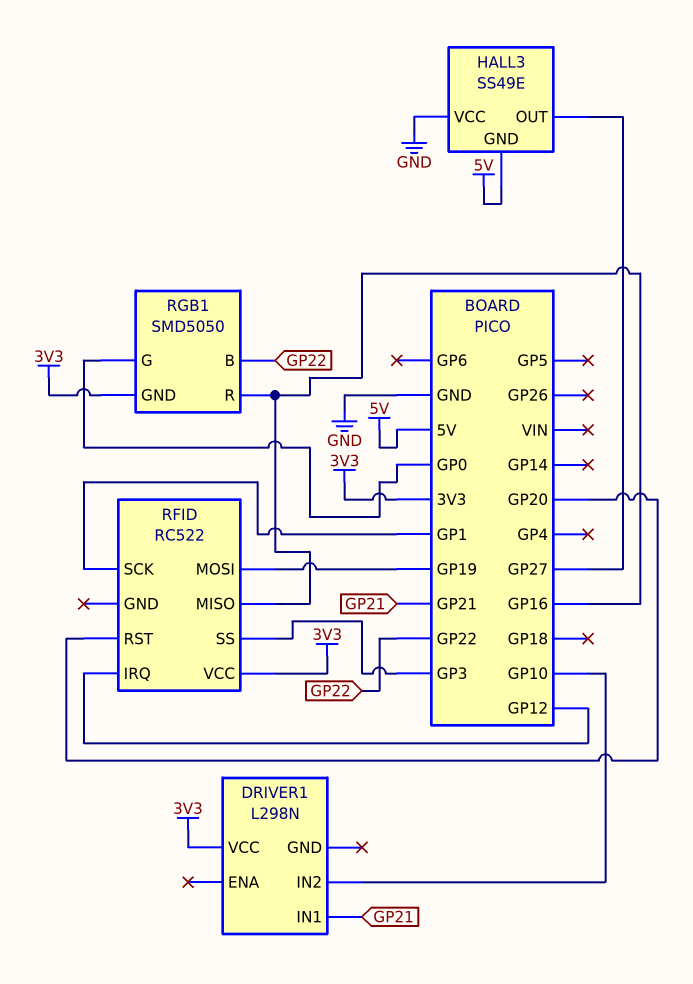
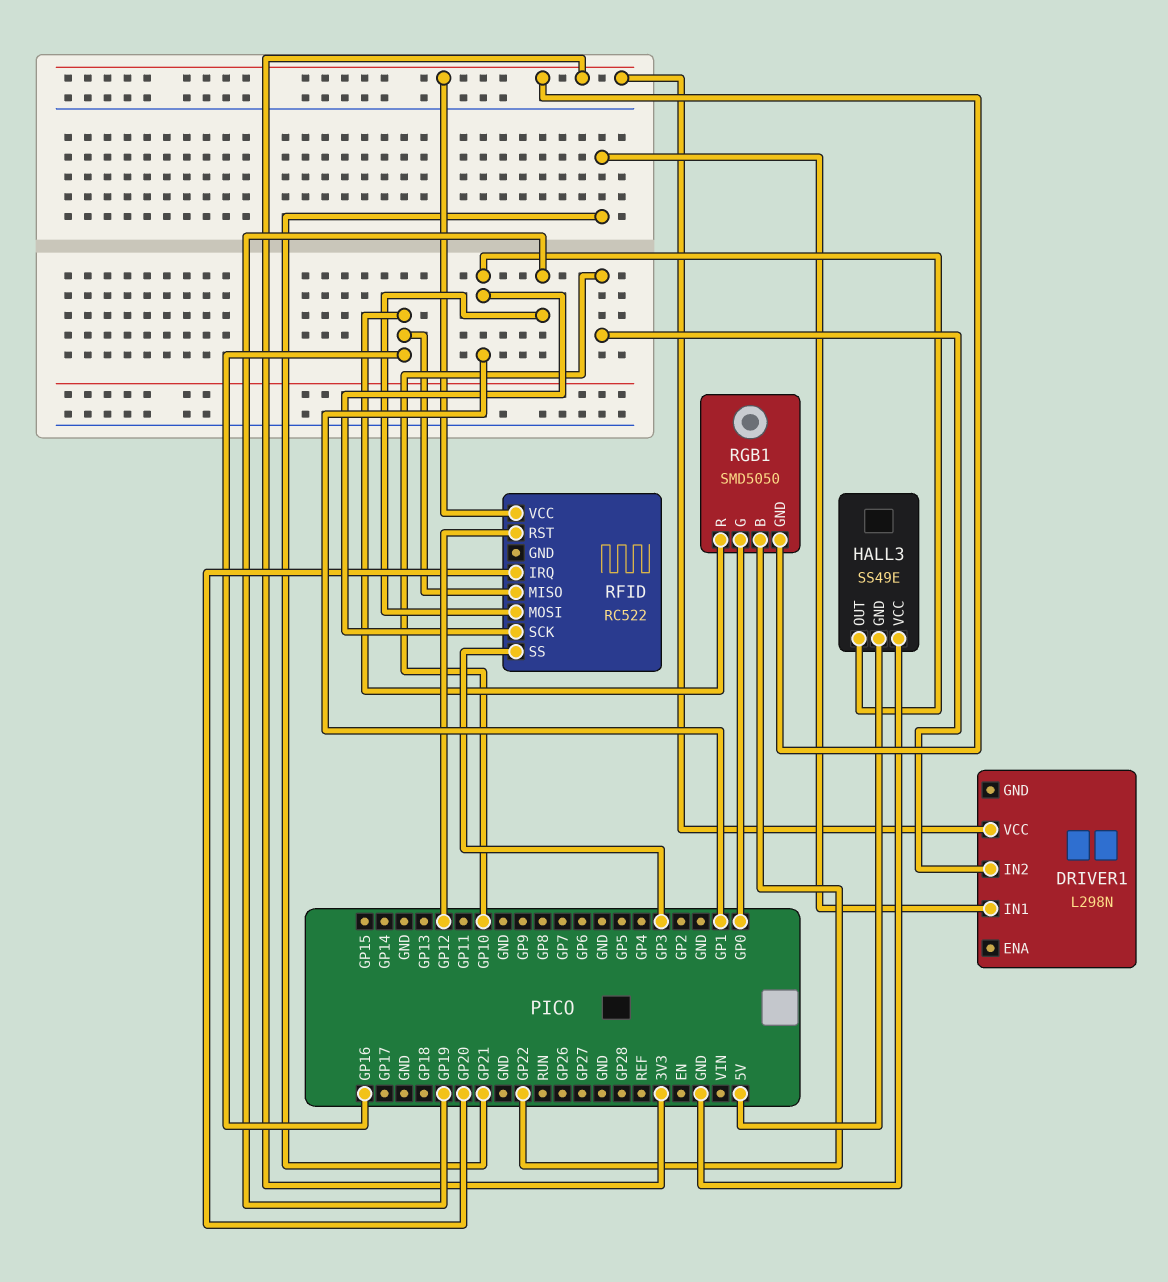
HALL3 pin OUT: GP27 -> GP1
RFID pin IRQ: GP12 -> GP20
RFID pin RST: GP20 -> GP12

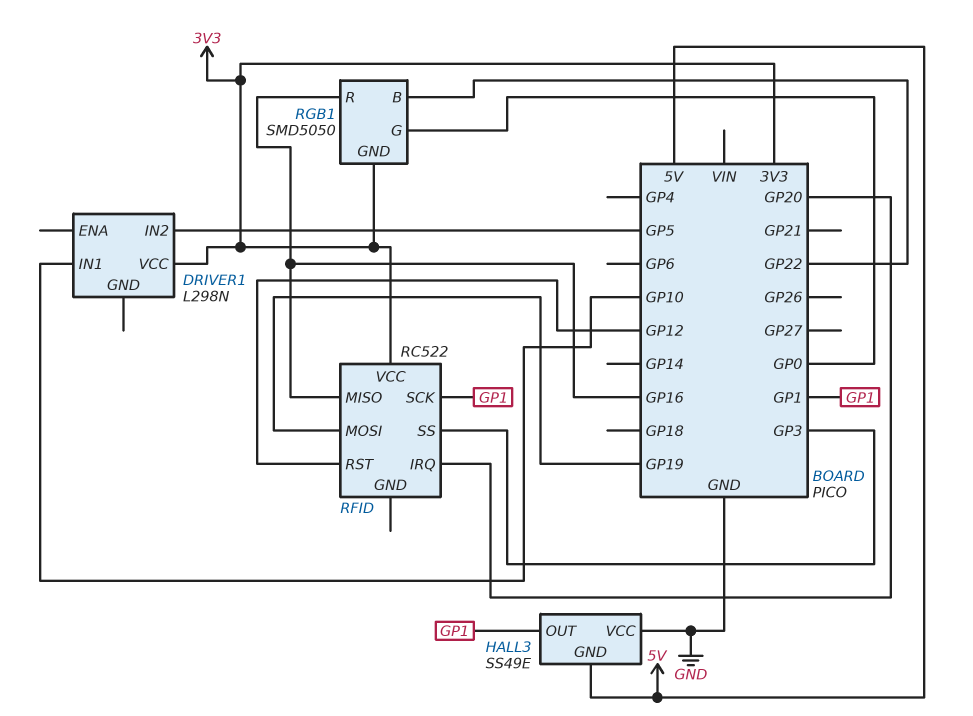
DRIVER1 pin IN1: GP21 -> GP10
DRIVER1 pin IN2: GP10 -> GP5

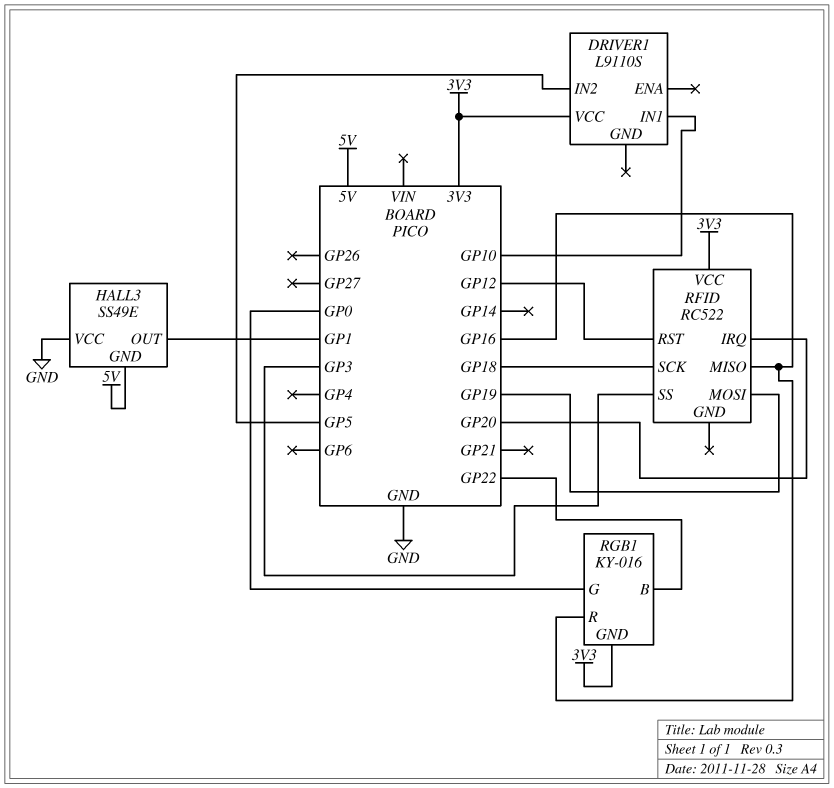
DRIVER1: L298N -> L9110S
RFID pin SCK: GP1 -> GP18
RGB1: SMD5050 -> KY-016

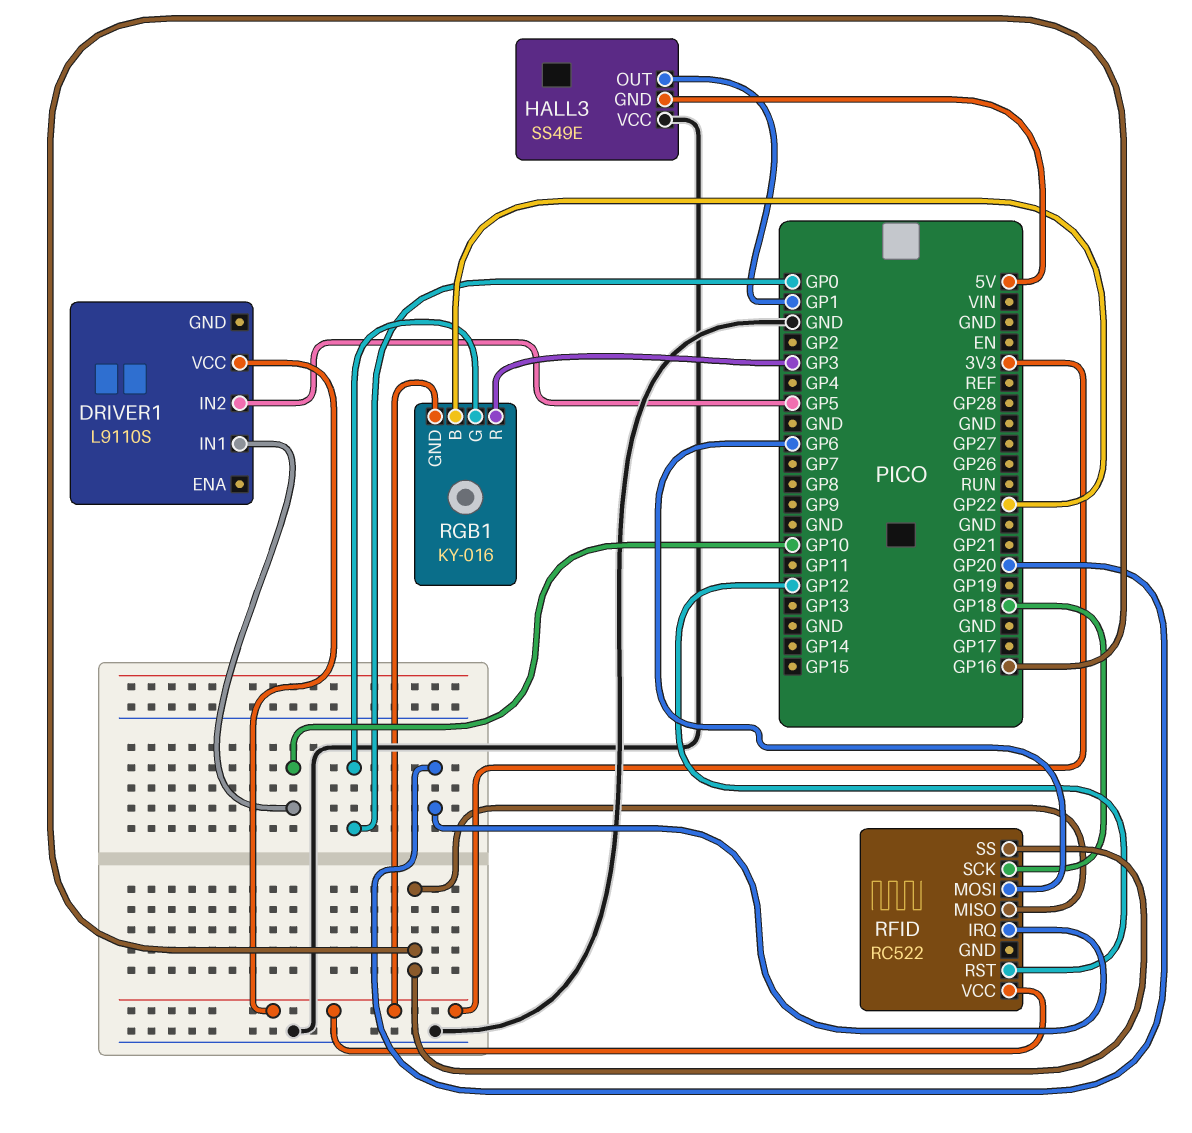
RFID pin MOSI: GP19 -> GP6
RFID pin SS: GP3 -> GP16
RGB1 pin R: GP16 -> GP3

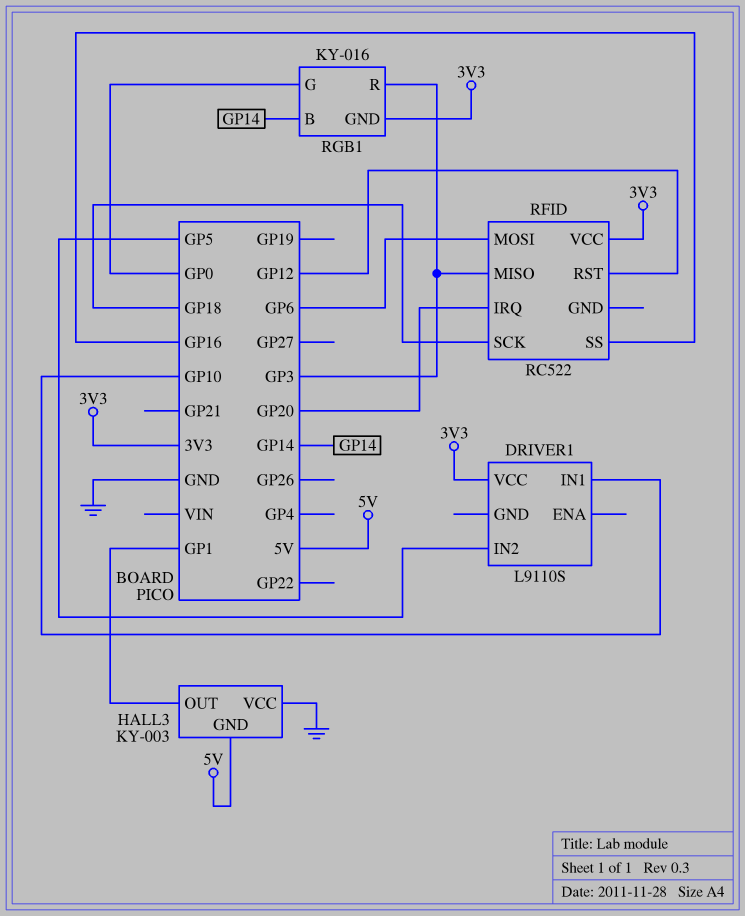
HALL3: SS49E -> KY-003
RFID pin MISO: GP16 -> GP3
RGB1 pin B: GP22 -> GP14

